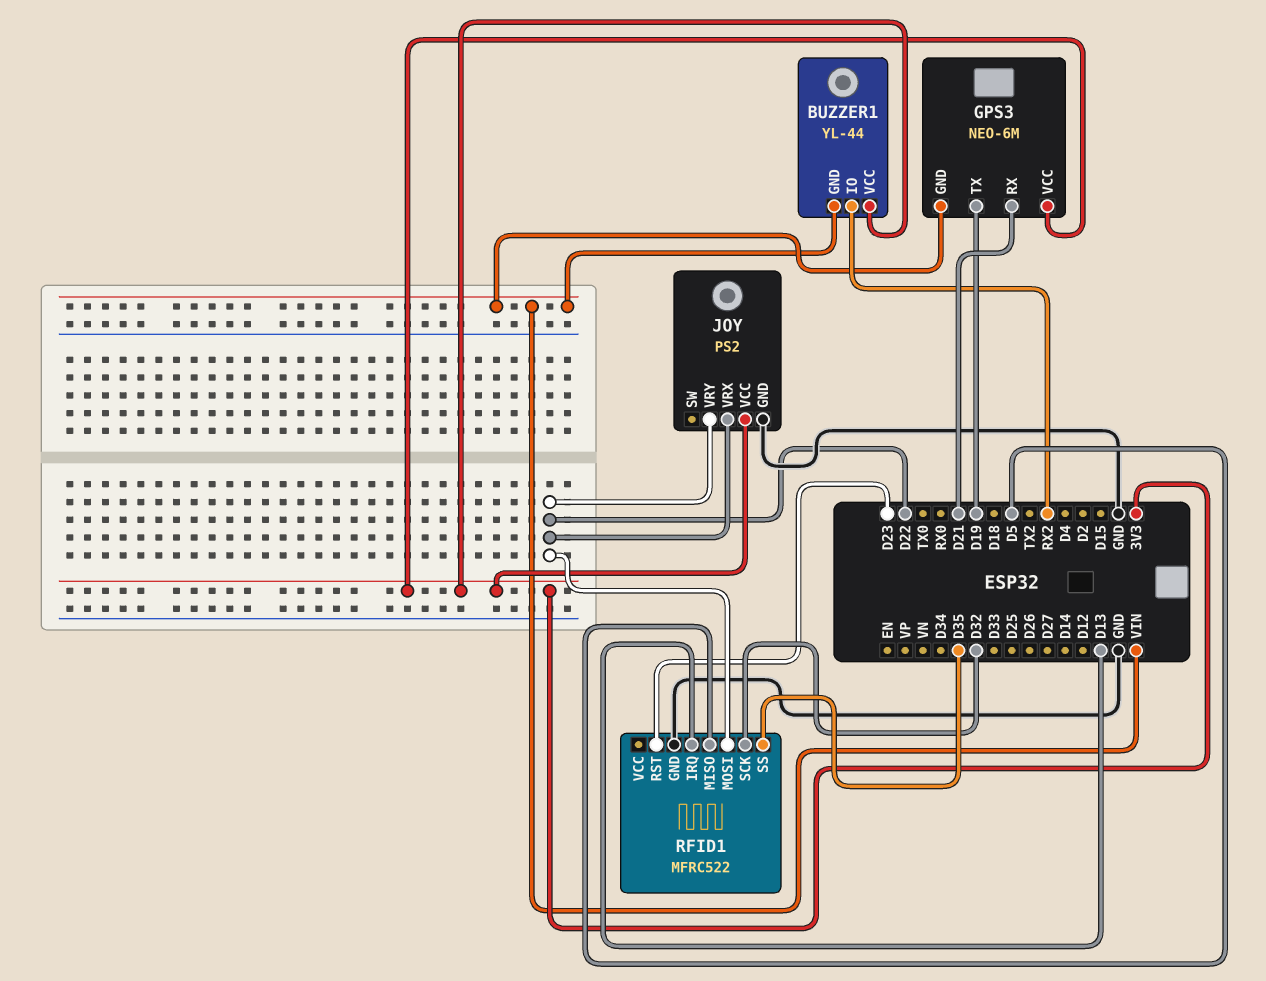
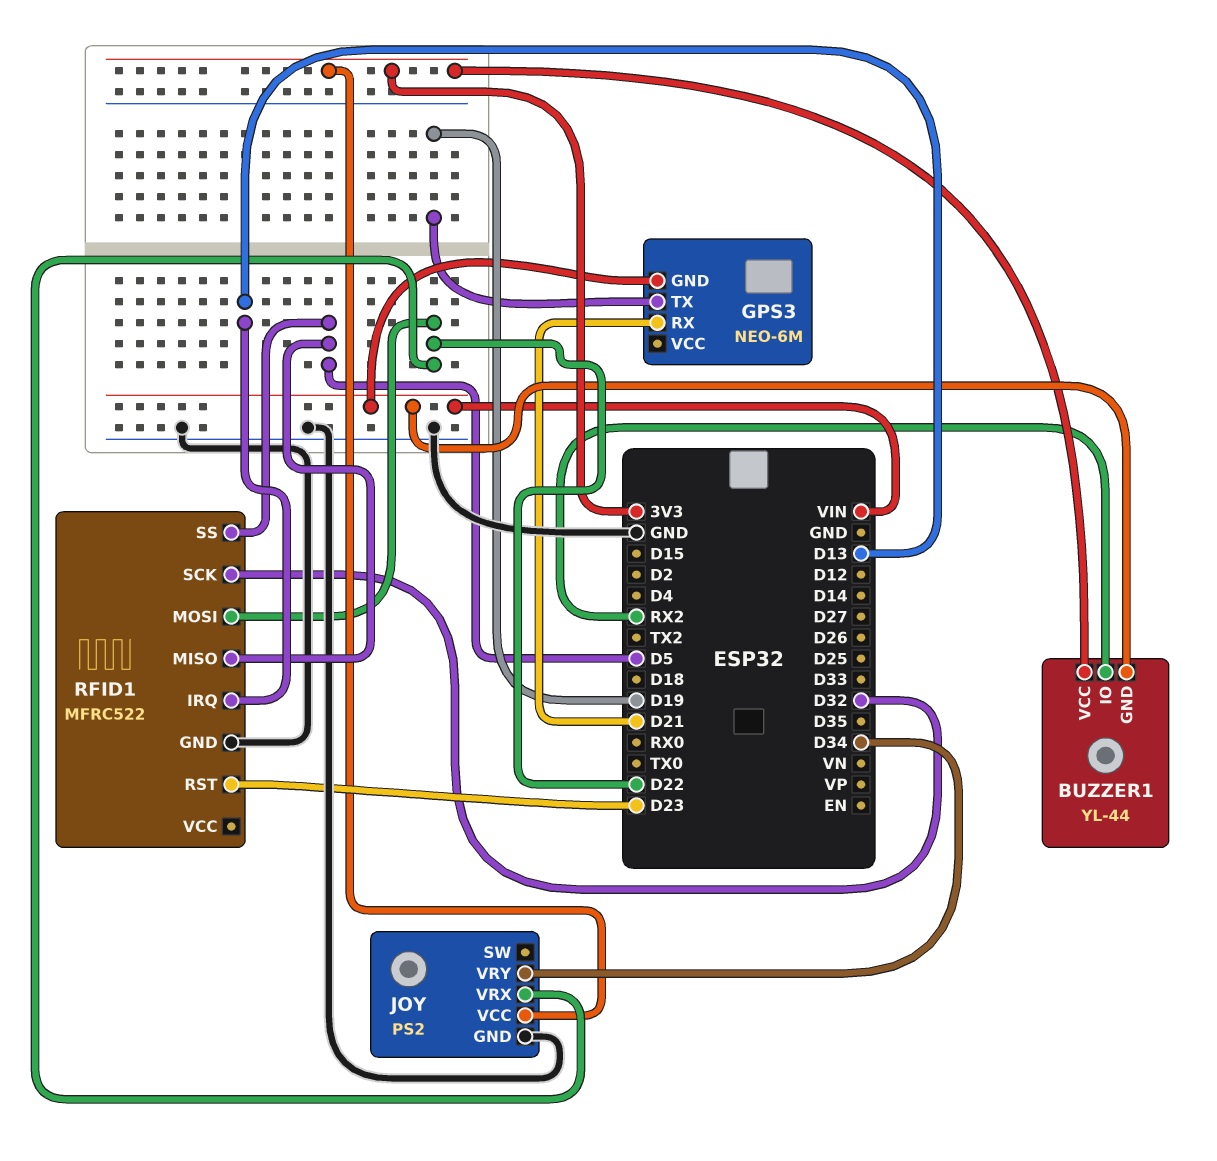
GPS3 pin VCC: 3V3 -> none
JOY pin VRY: D22 -> D34
RFID1 pin SS: D35 -> D5

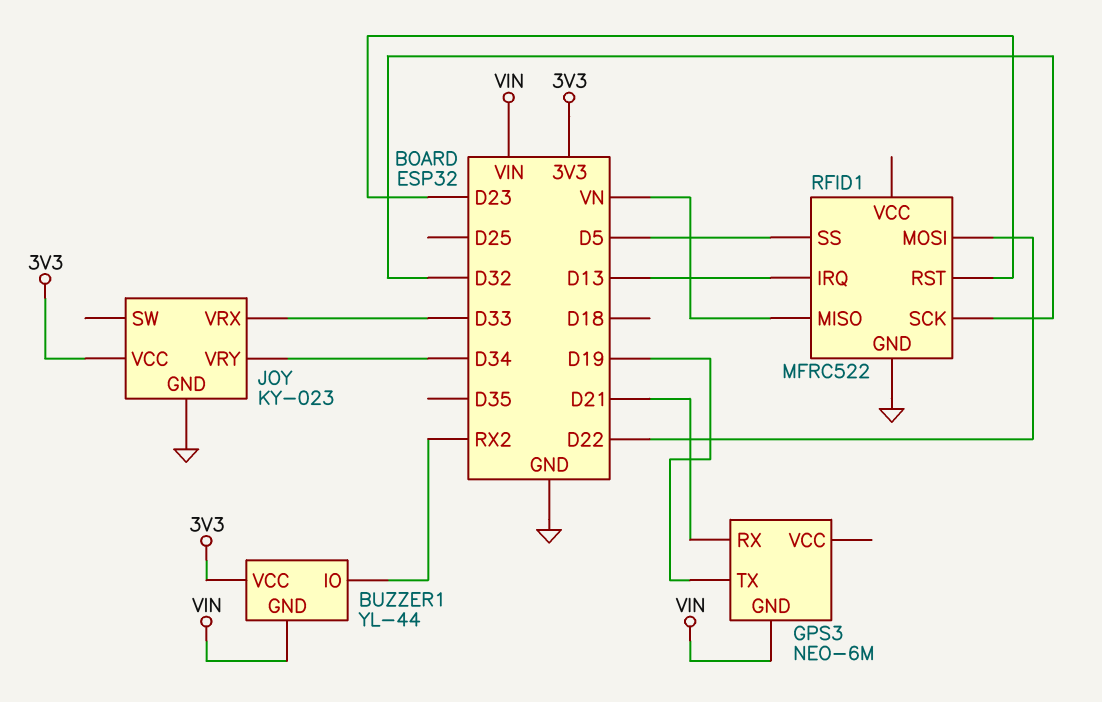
JOY: PS2 -> KY-023
JOY pin VRX: D22 -> D33
RFID1 pin MISO: D5 -> VN

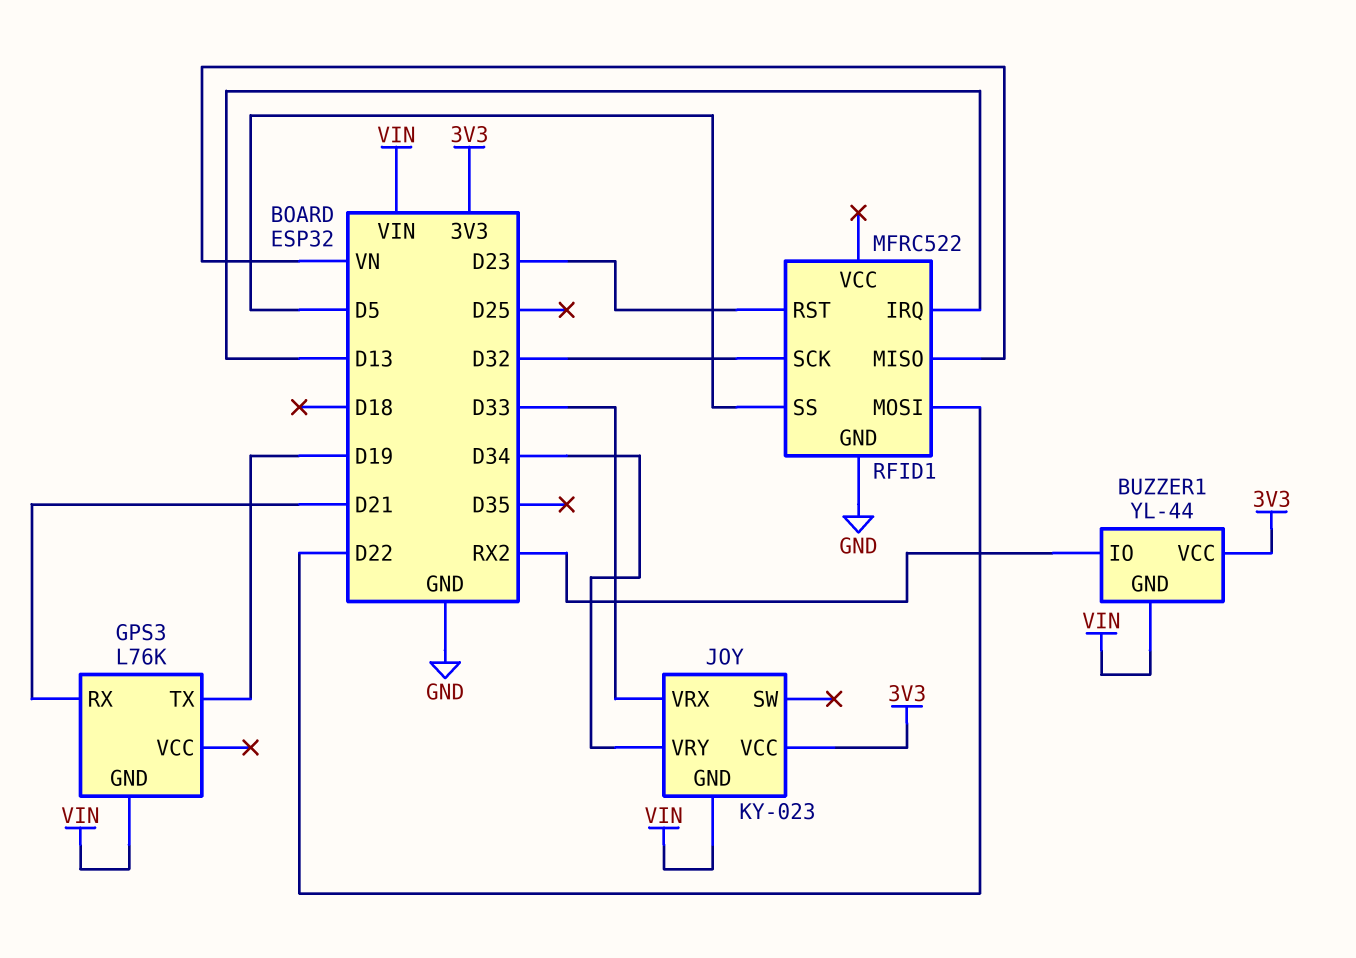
GPS3: NEO-6M -> L76K
JOY pin GND: GND -> VIN

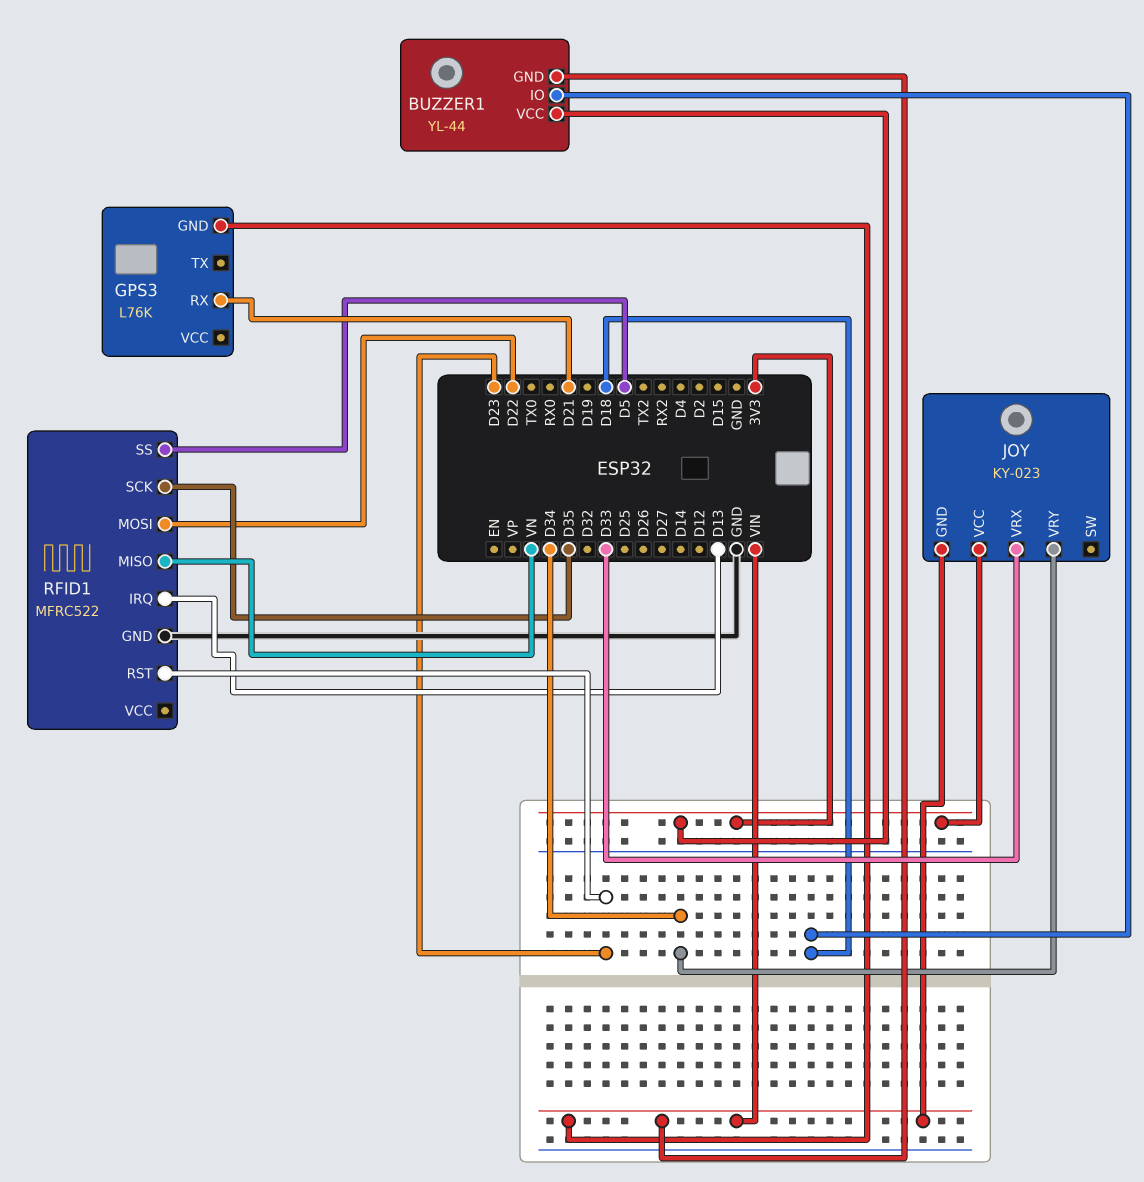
BUZZER1 pin IO: RX2 -> D18
GPS3 pin TX: D19 -> none
RFID1 pin SCK: D32 -> D35

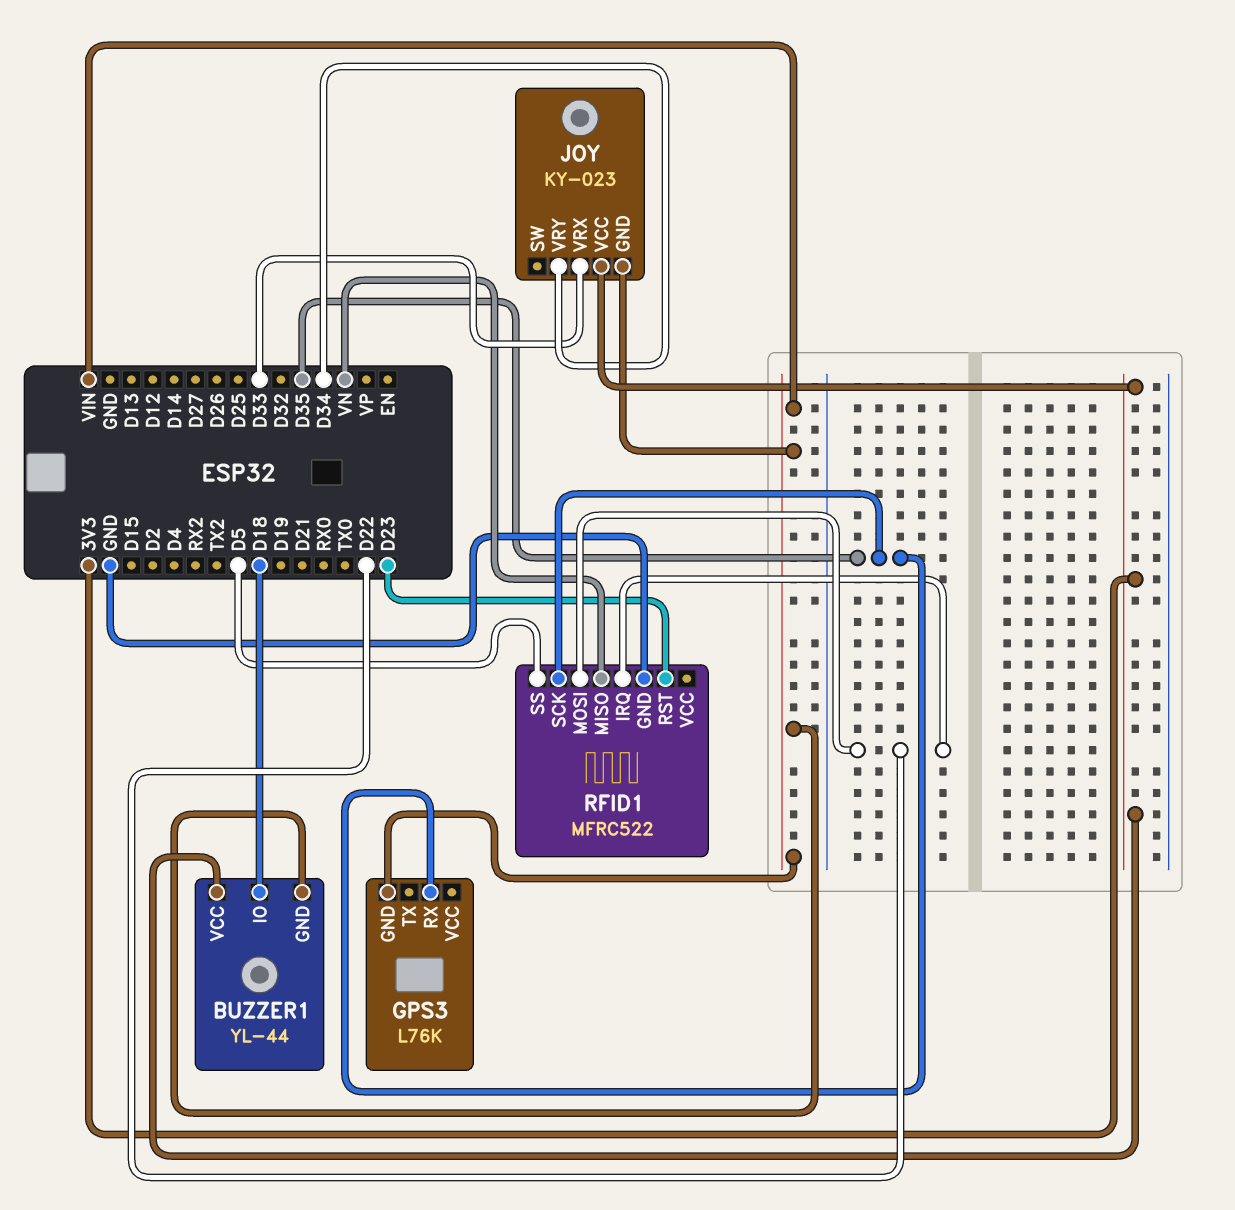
GPS3 pin RX: D21 -> D35
RFID1 pin IRQ: D13 -> D22

